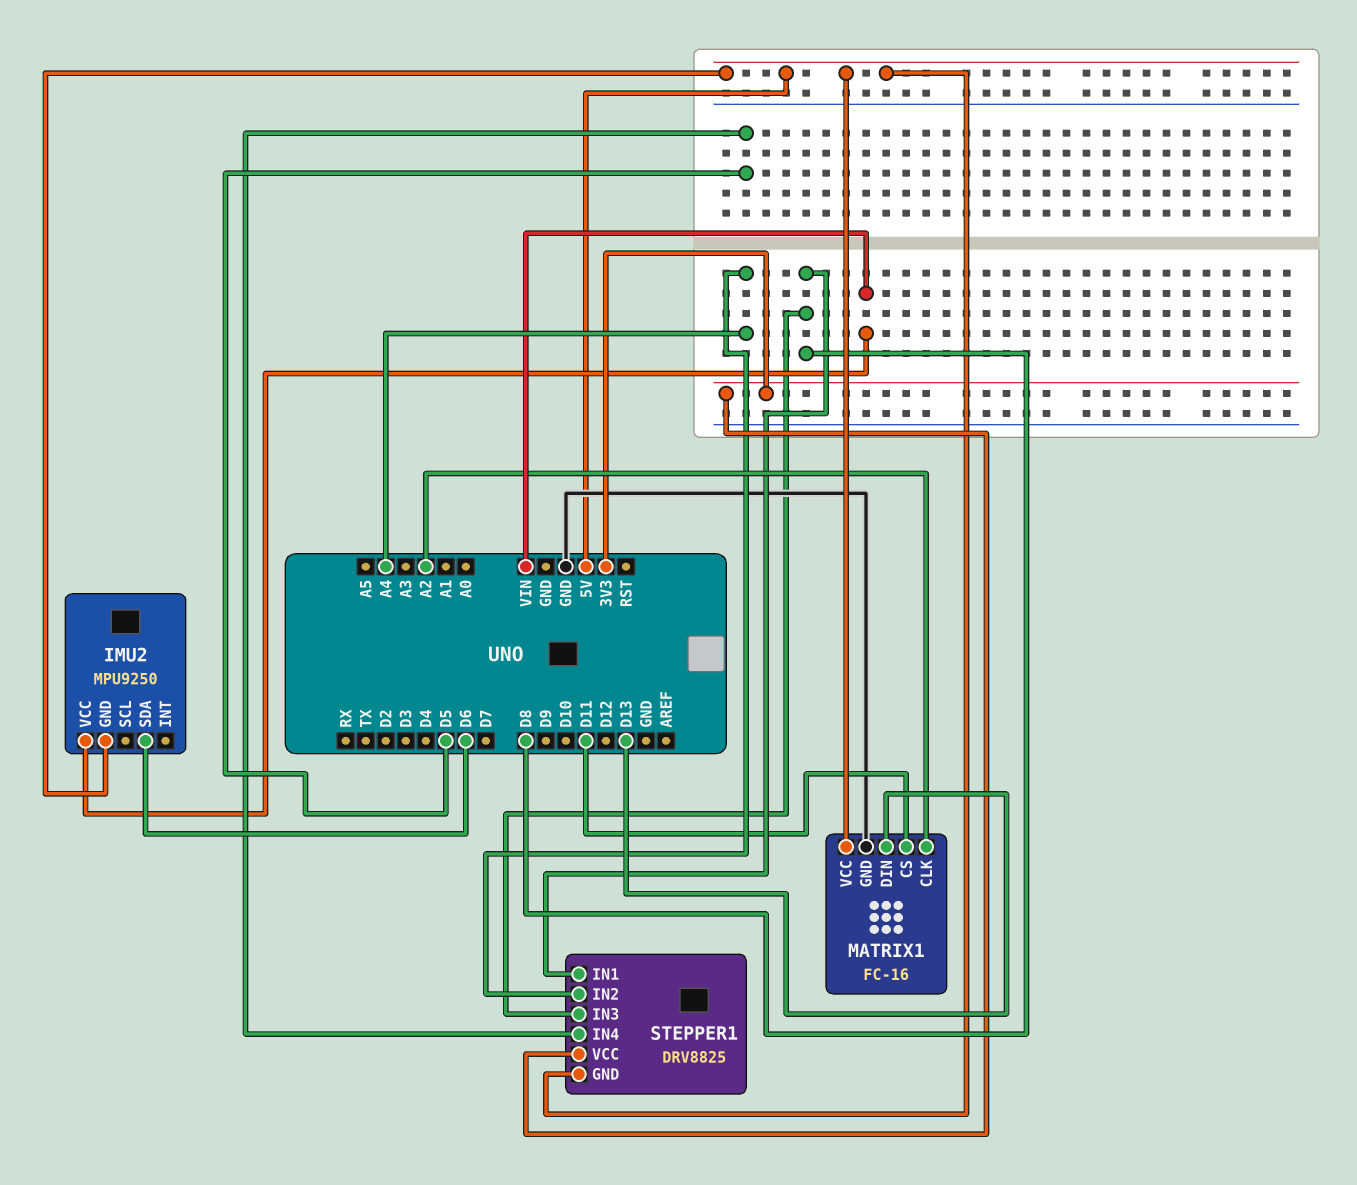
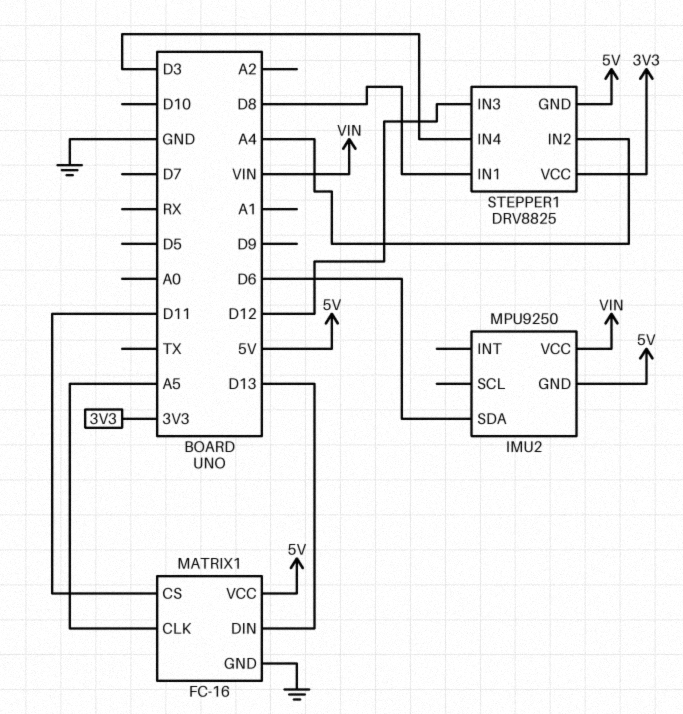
MATRIX1 pin CLK: A2 -> A5
STEPPER1 pin IN3: D8 -> D12
STEPPER1 pin IN4: D5 -> D3

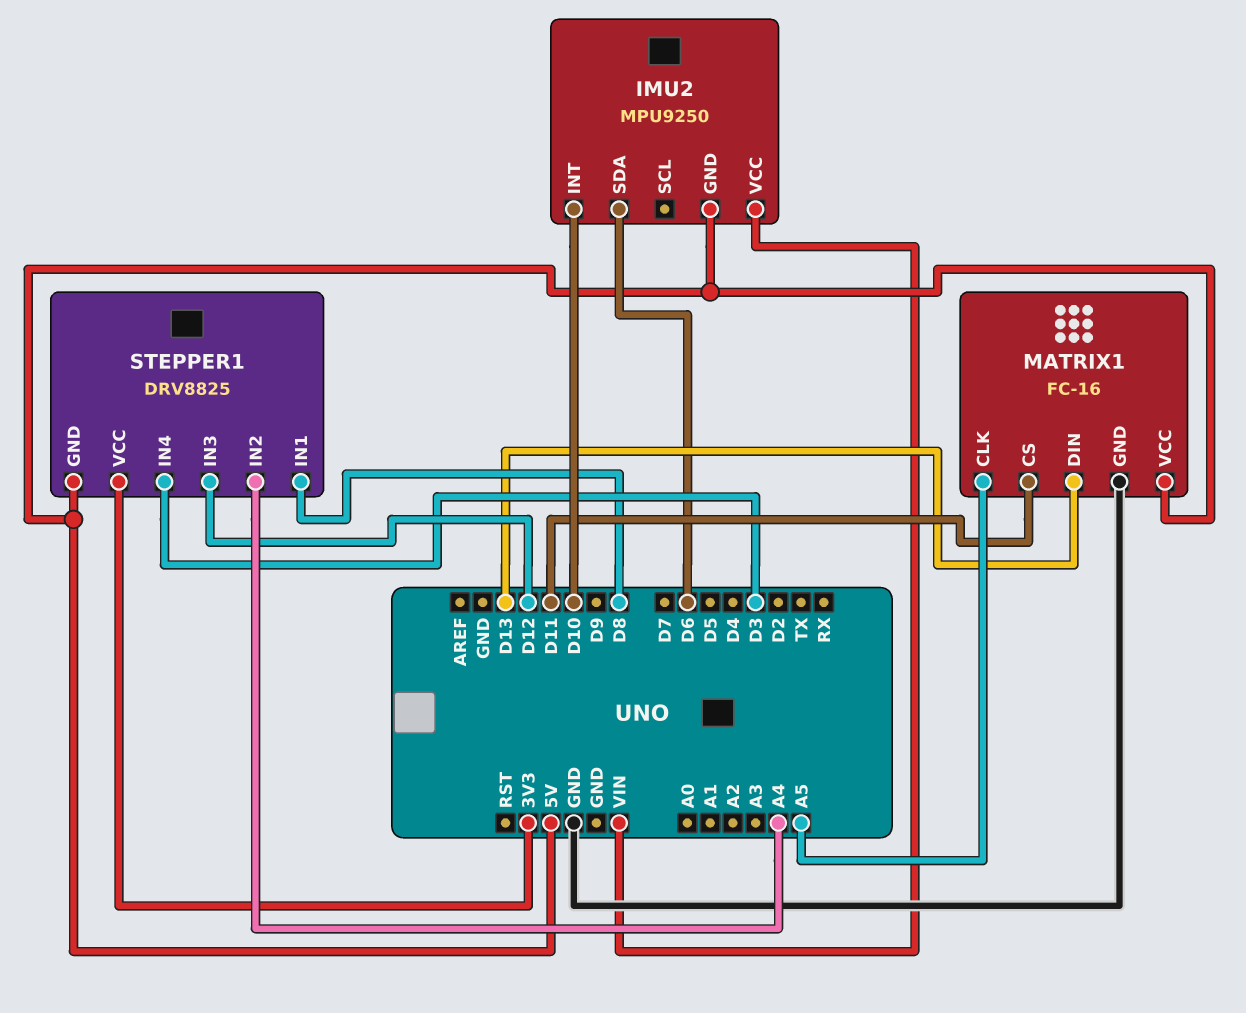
IMU2 pin INT: none -> D10

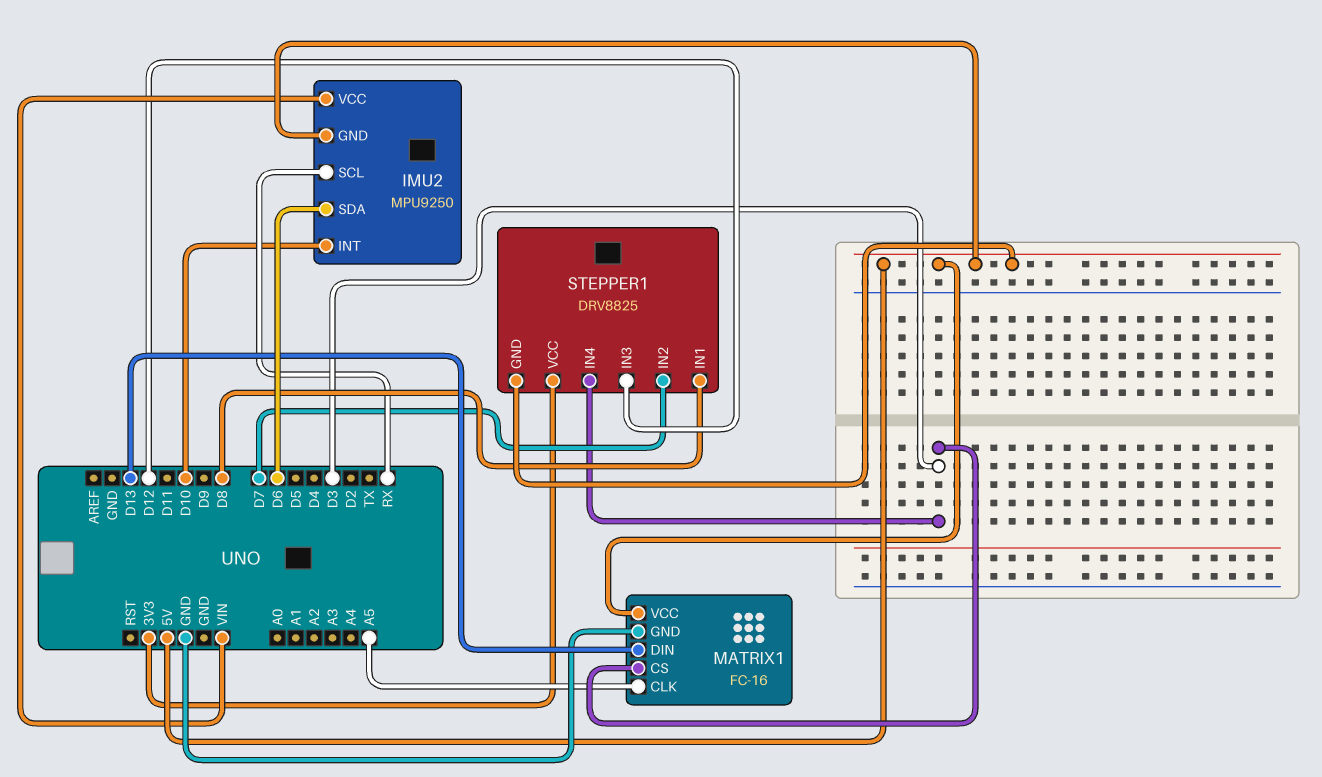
IMU2 pin SCL: none -> RX
MATRIX1 pin CS: D11 -> D3
STEPPER1 pin IN2: A4 -> D7

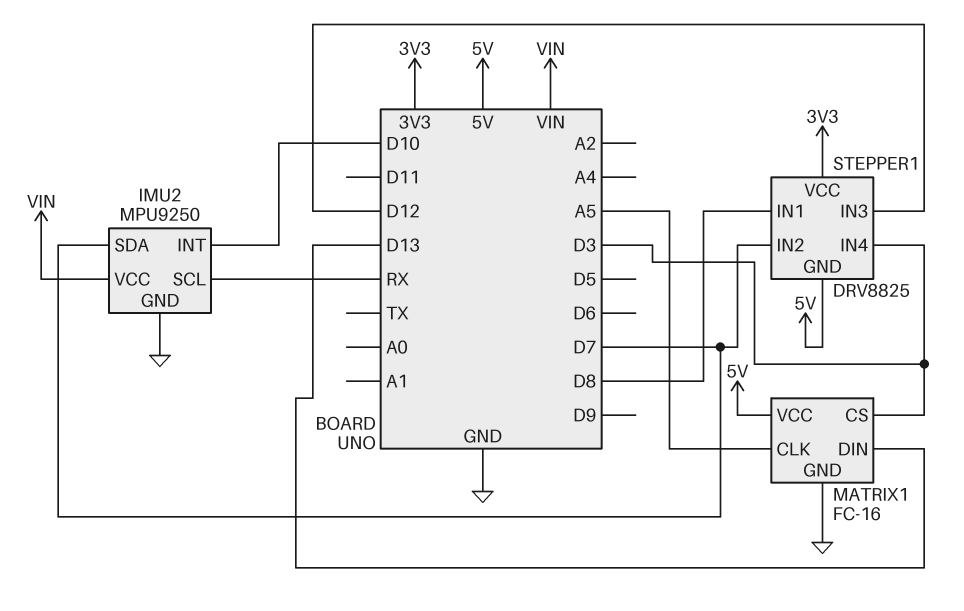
IMU2 pin GND: 5V -> GND
IMU2 pin SDA: D6 -> D7

